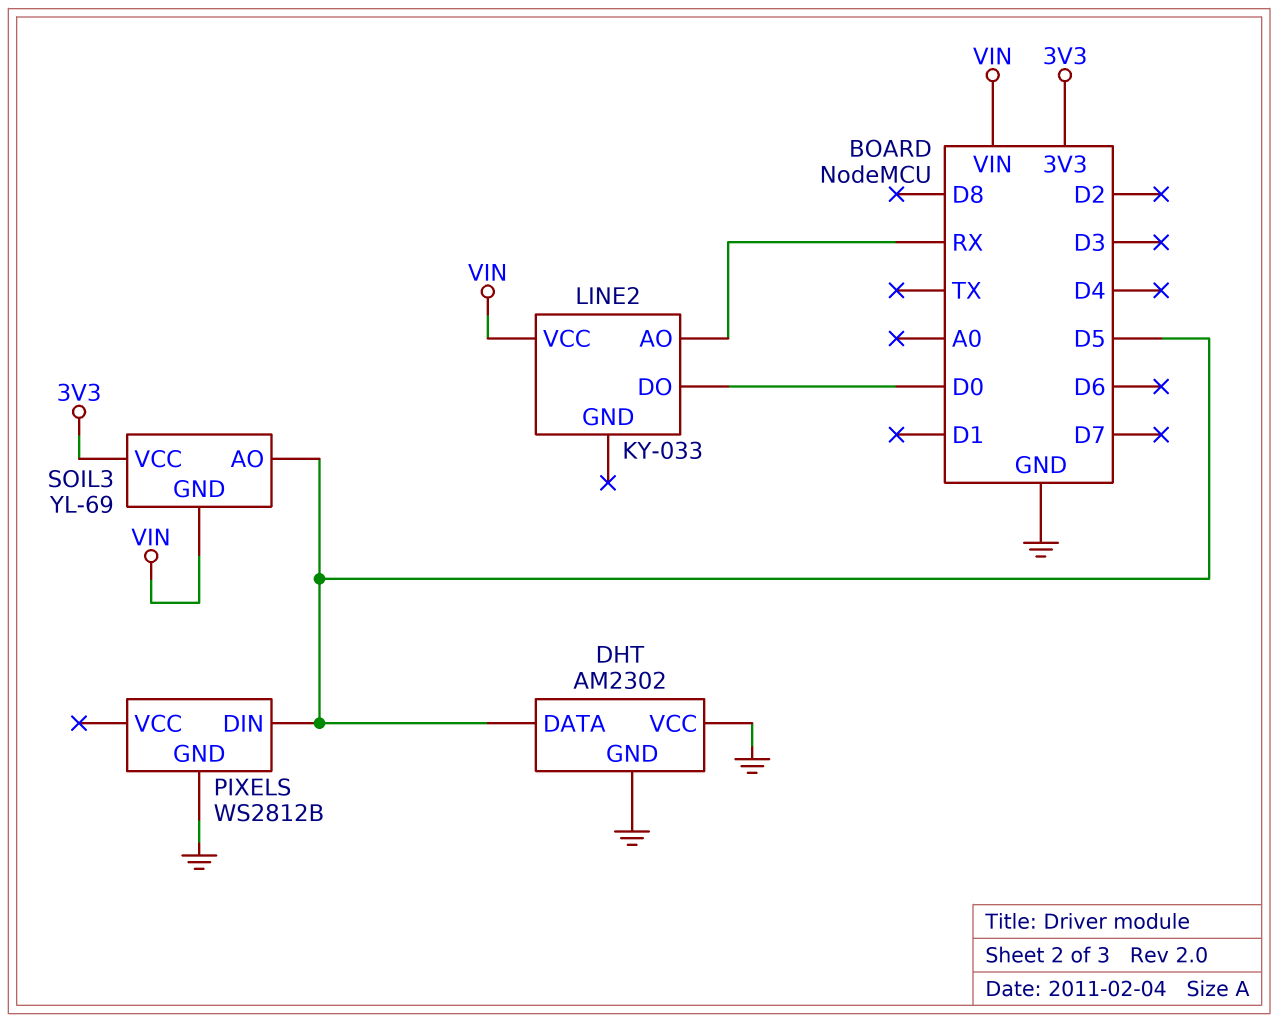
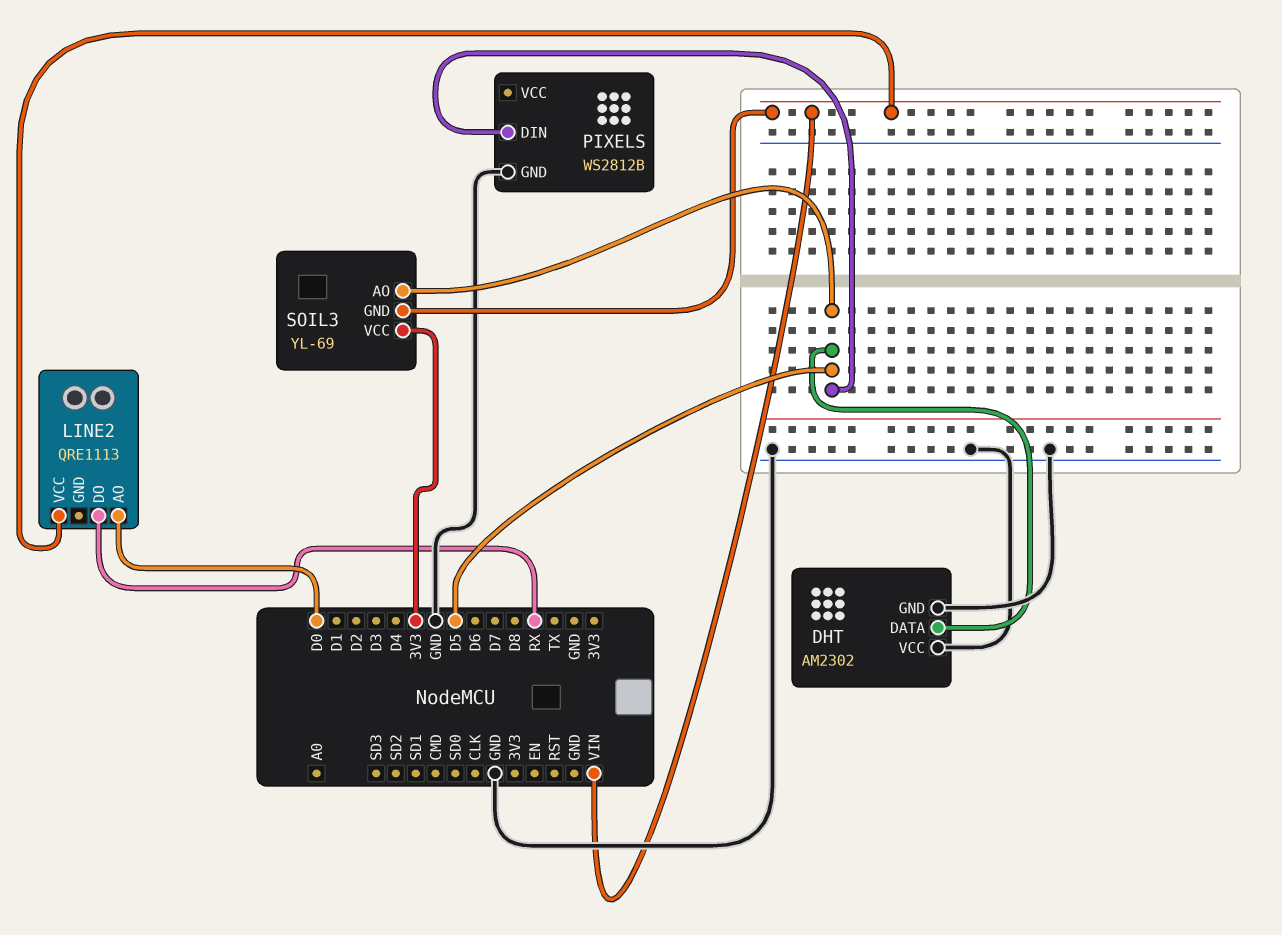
LINE2: KY-033 -> QRE1113
LINE2 pin AO: RX -> D0
LINE2 pin DO: D0 -> RX

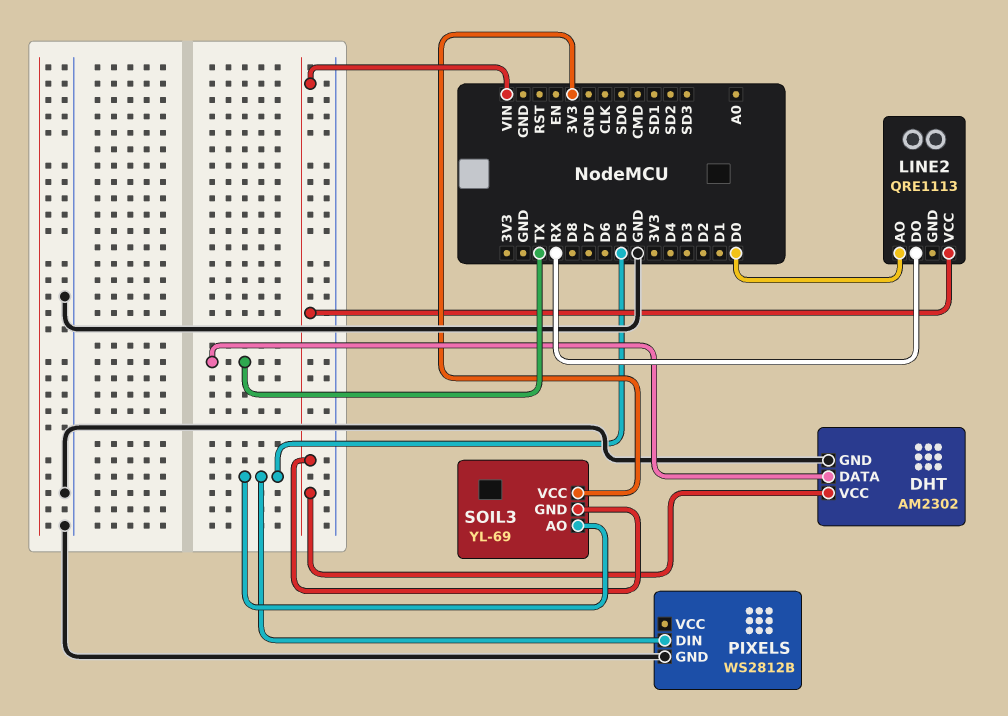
DHT pin DATA: D5 -> TX
DHT pin VCC: GND -> VIN

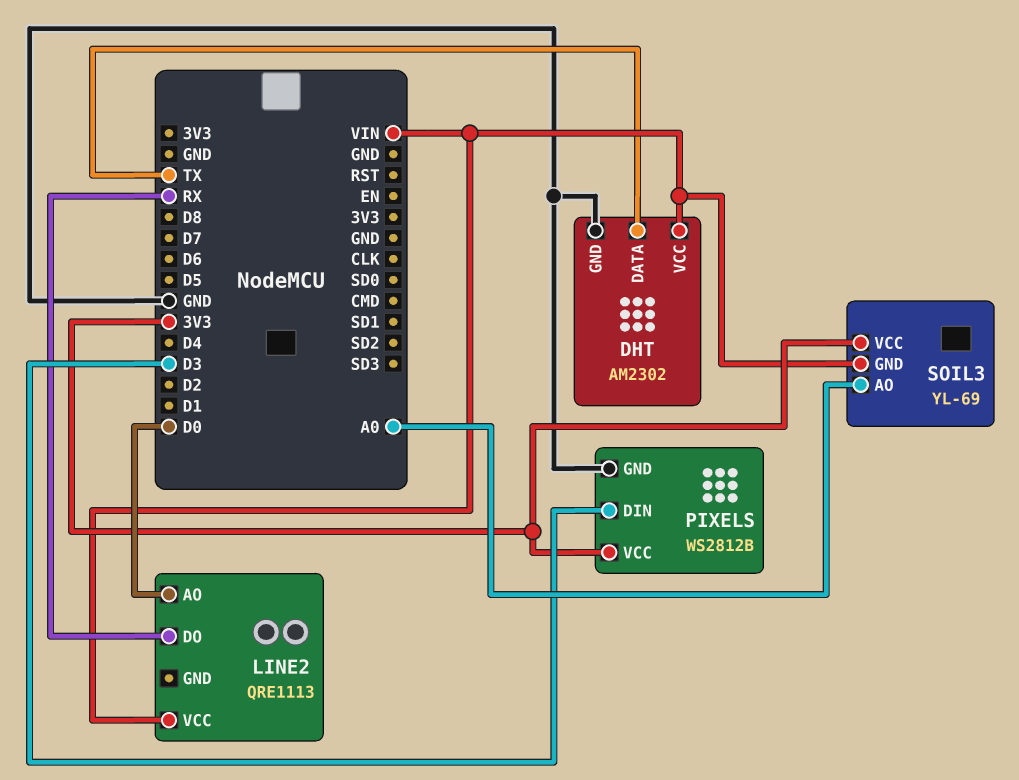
PIXELS pin DIN: D5 -> D3
PIXELS pin VCC: none -> 3V3
SOIL3 pin AO: D5 -> A0

